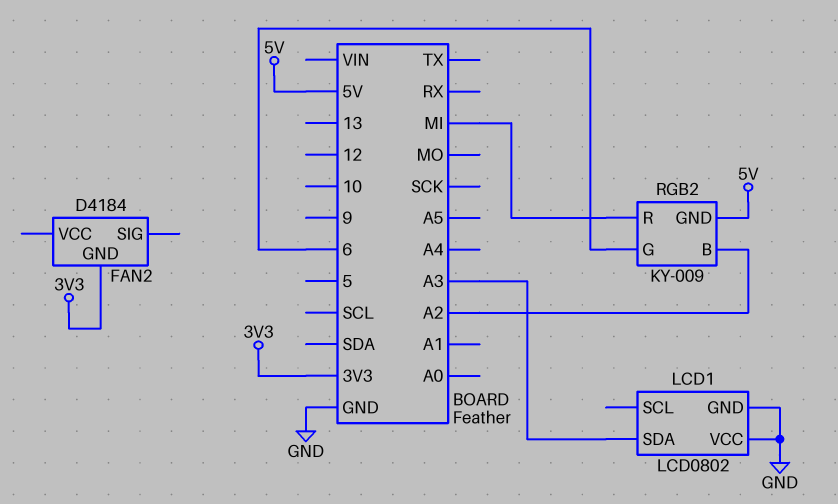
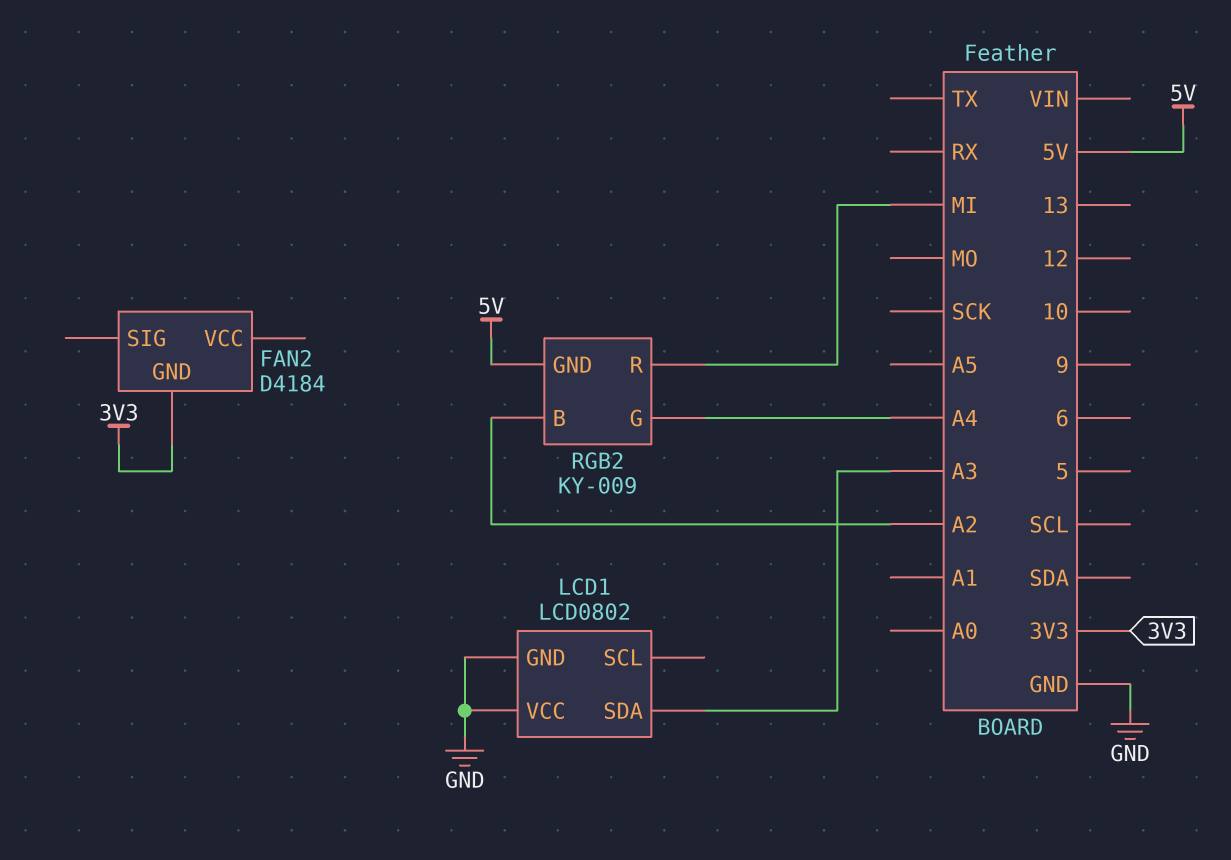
RGB2 pin G: 6 -> A4

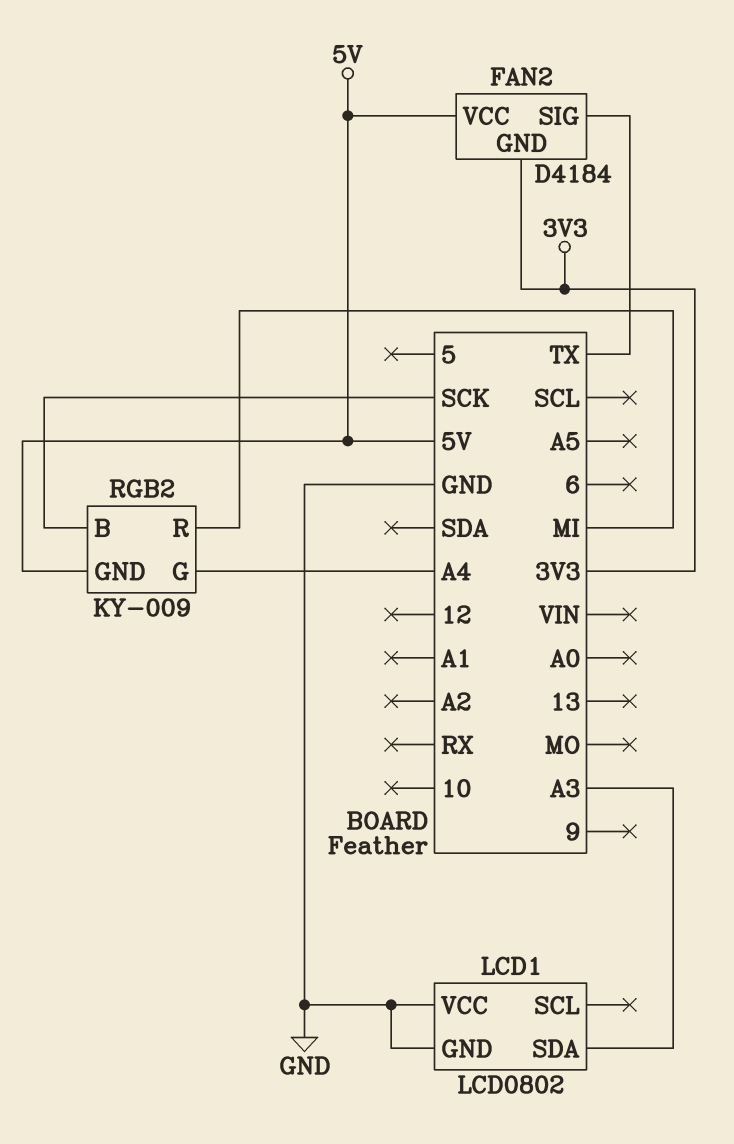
FAN2 pin SIG: none -> TX
FAN2 pin VCC: none -> 5V
RGB2 pin B: A2 -> SCK

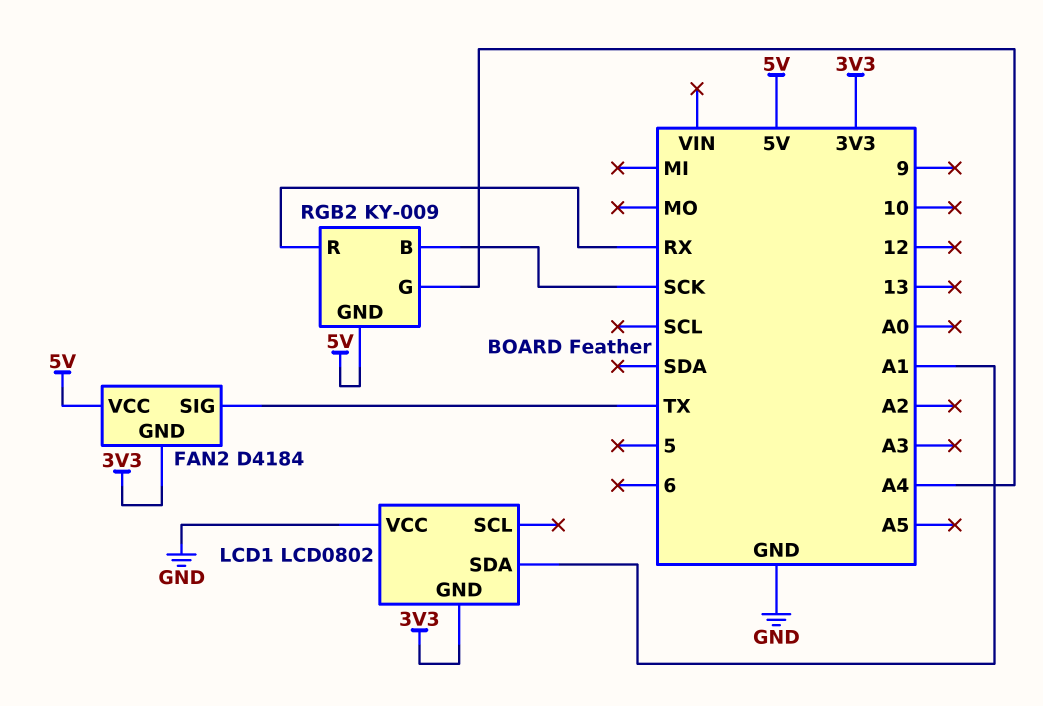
LCD1 pin GND: GND -> 3V3
LCD1 pin SDA: A3 -> A1
RGB2 pin R: MI -> RX

